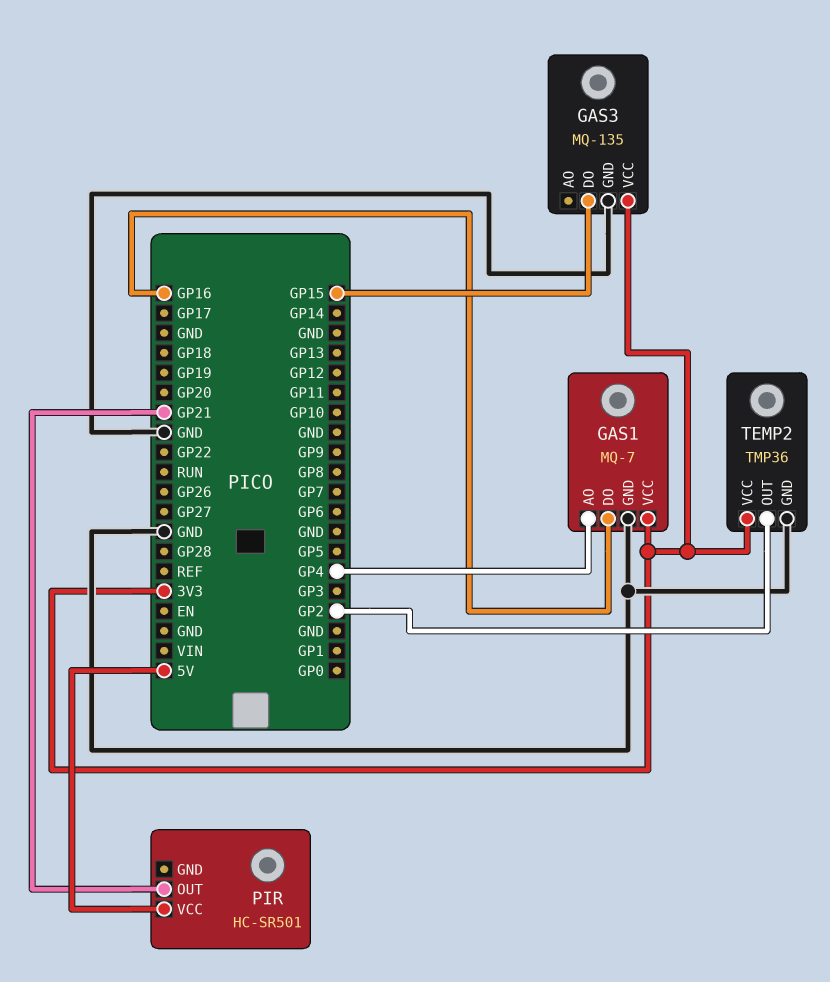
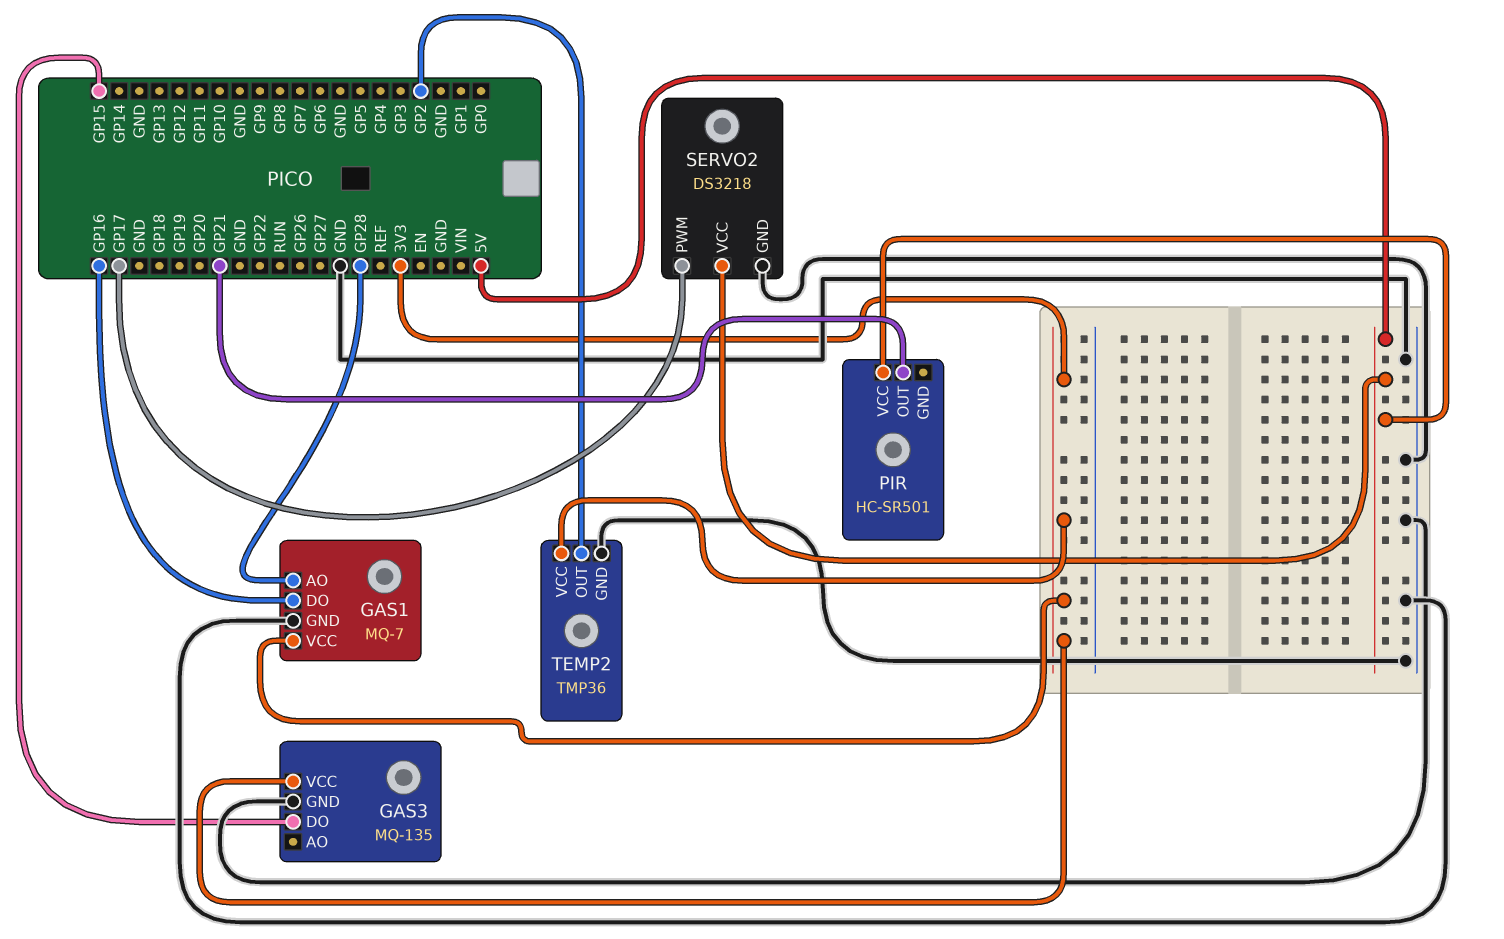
GAS1 pin AO: GP4 -> GP28
SERVO2: none -> DS3218
SERVO2 pin GND: none -> GND
SERVO2 pin PWM: none -> GP17
SERVO2 pin VCC: none -> 5V

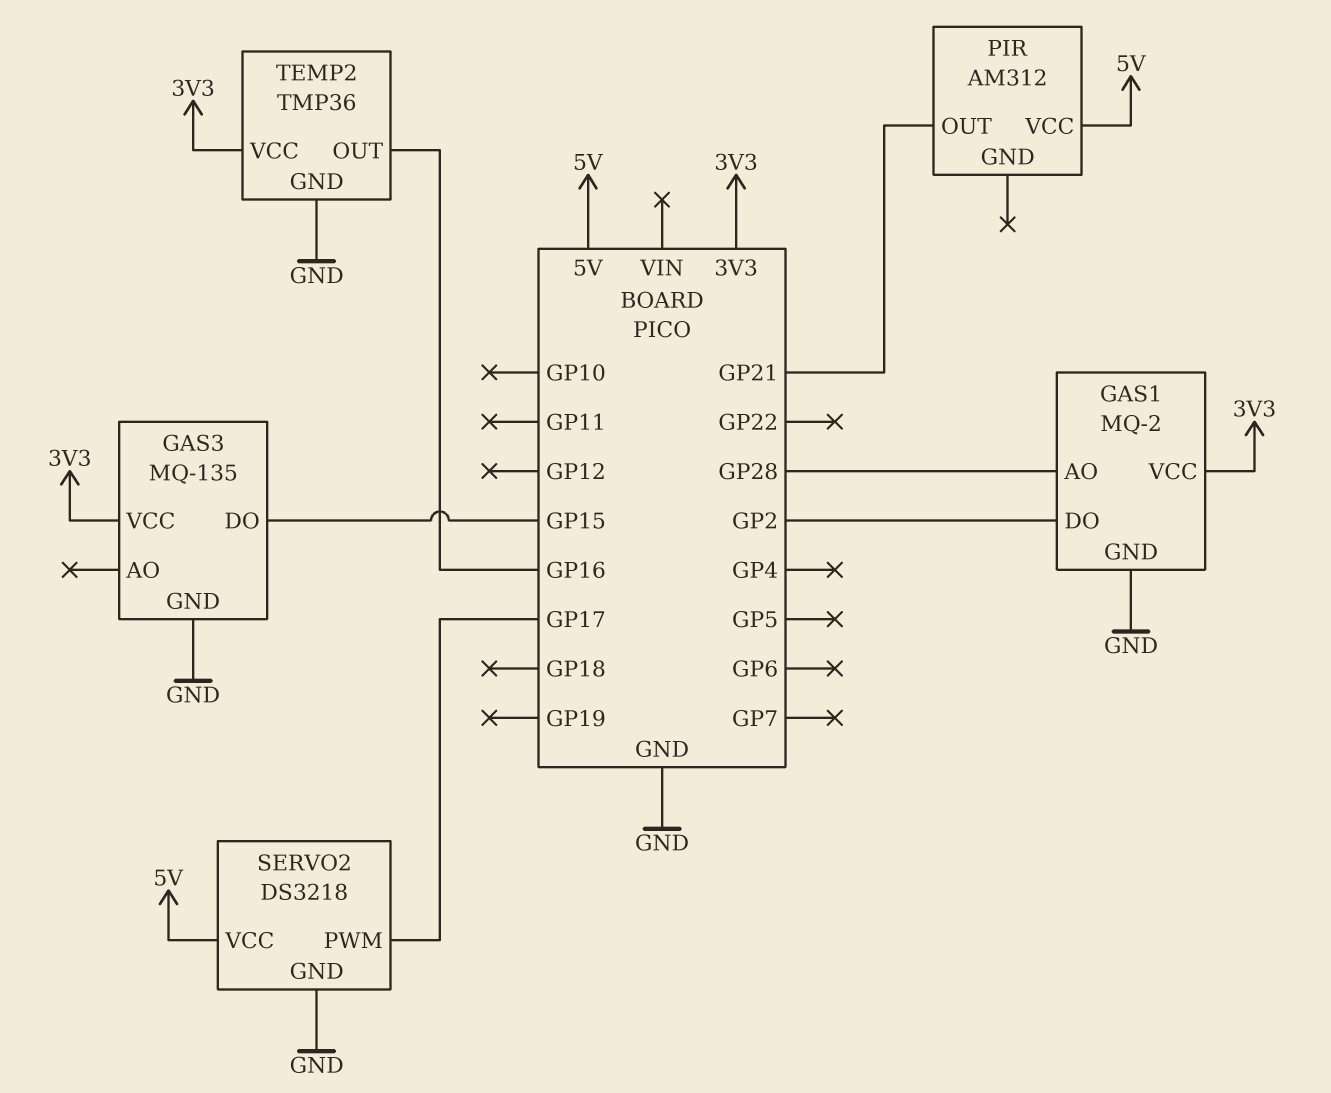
GAS1: MQ-7 -> MQ-2
GAS1 pin DO: GP16 -> GP2
PIR: HC-SR501 -> AM312
TEMP2 pin OUT: GP2 -> GP16

